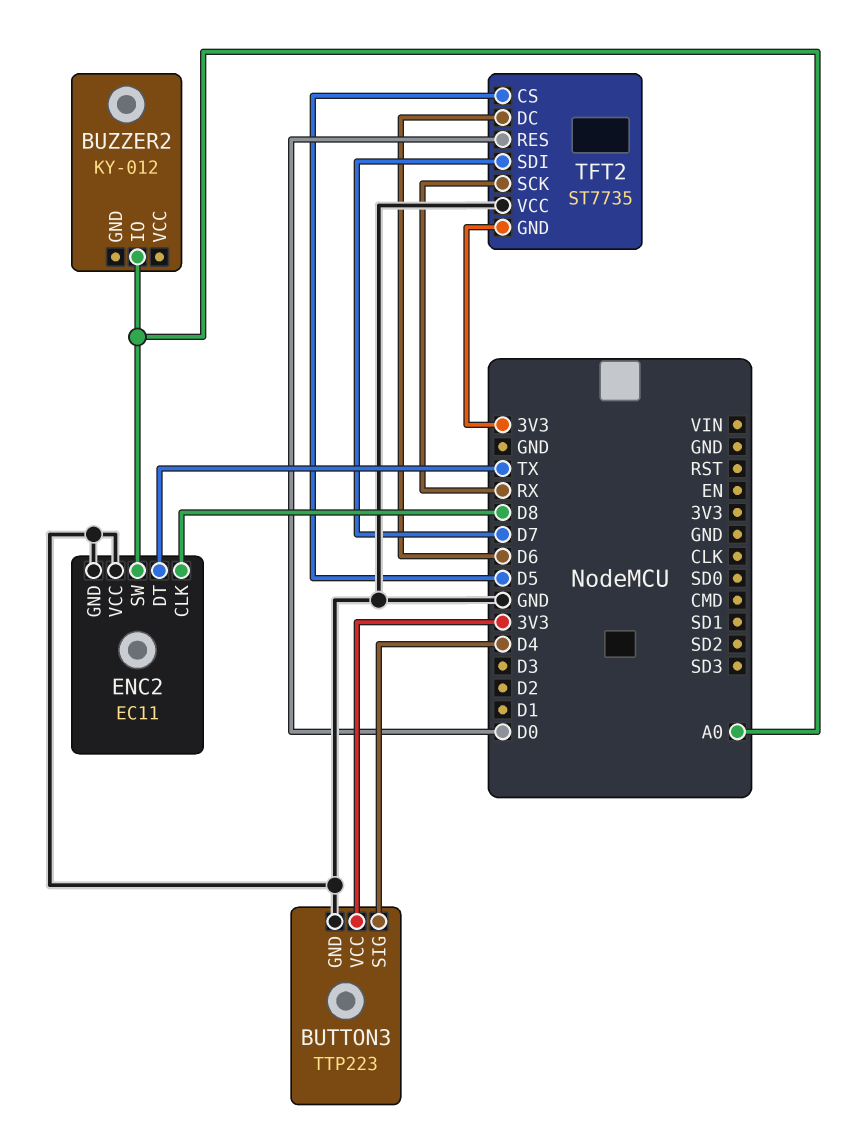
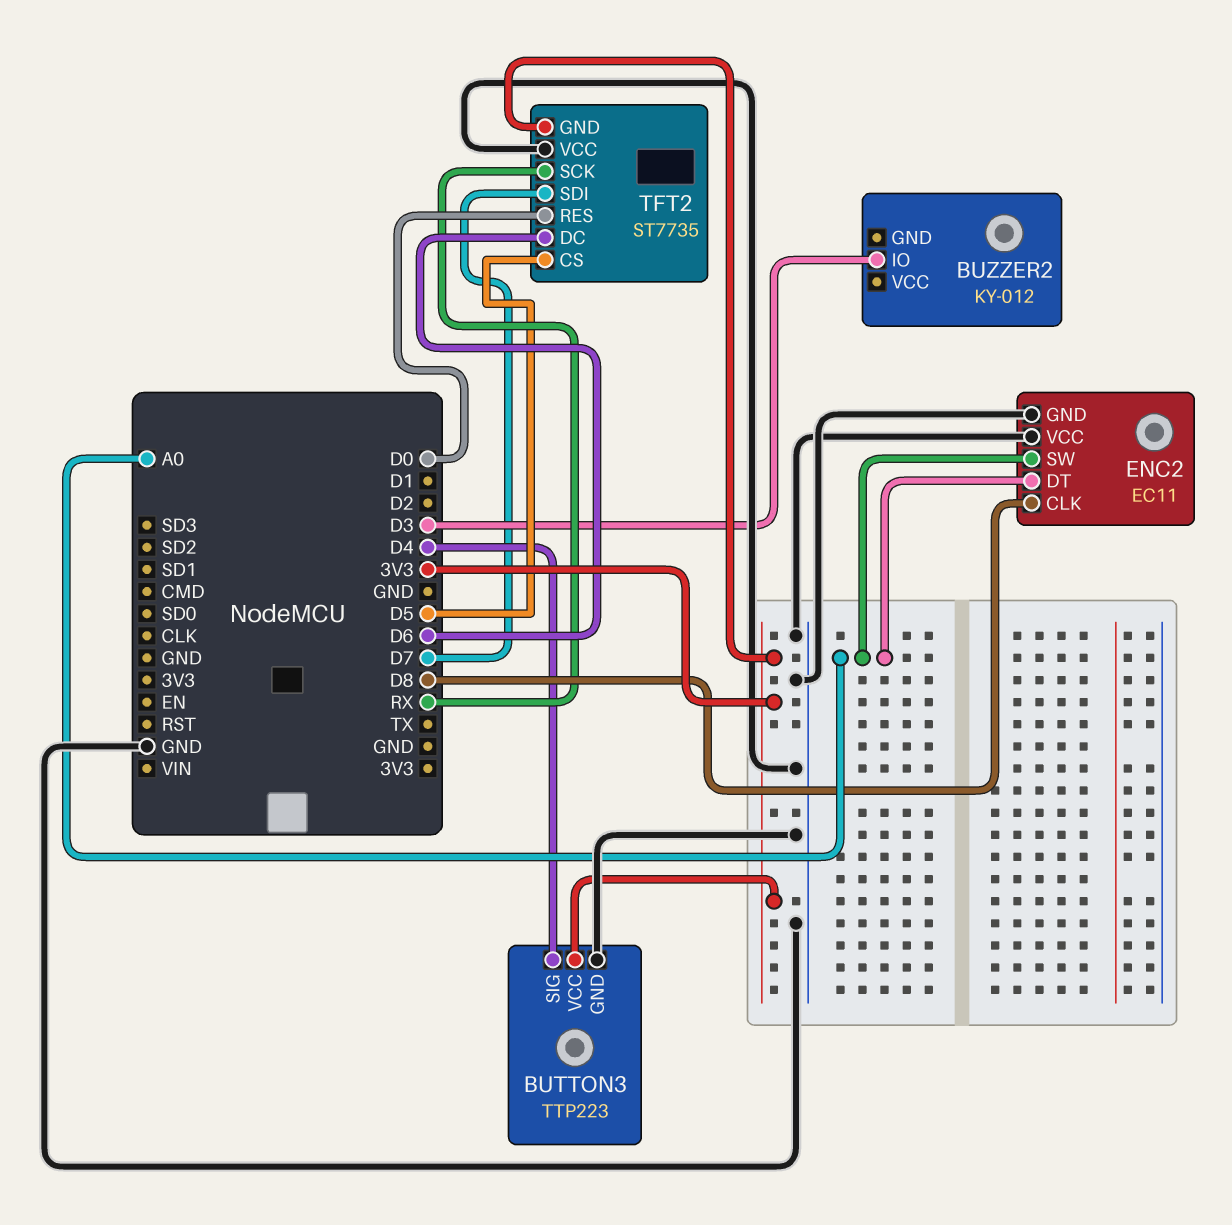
BUZZER2 pin IO: A0 -> D3
ENC2 pin DT: TX -> A0

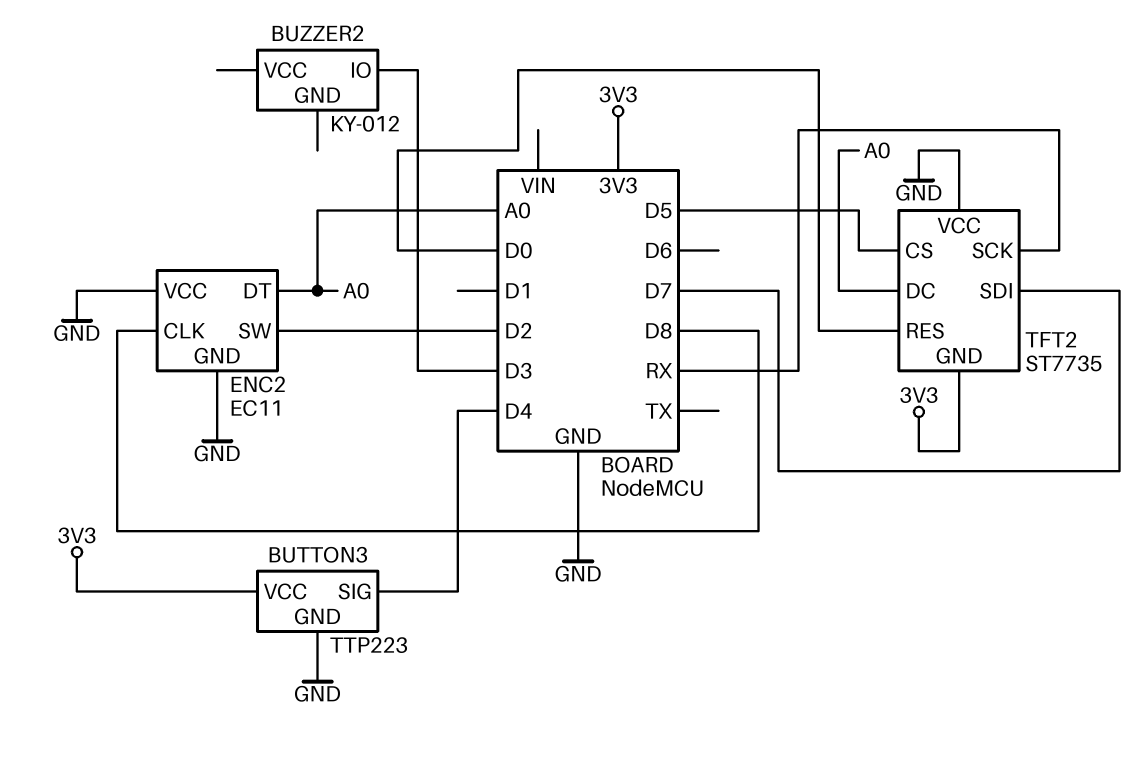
ENC2 pin SW: A0 -> D2
TFT2 pin DC: D6 -> A0

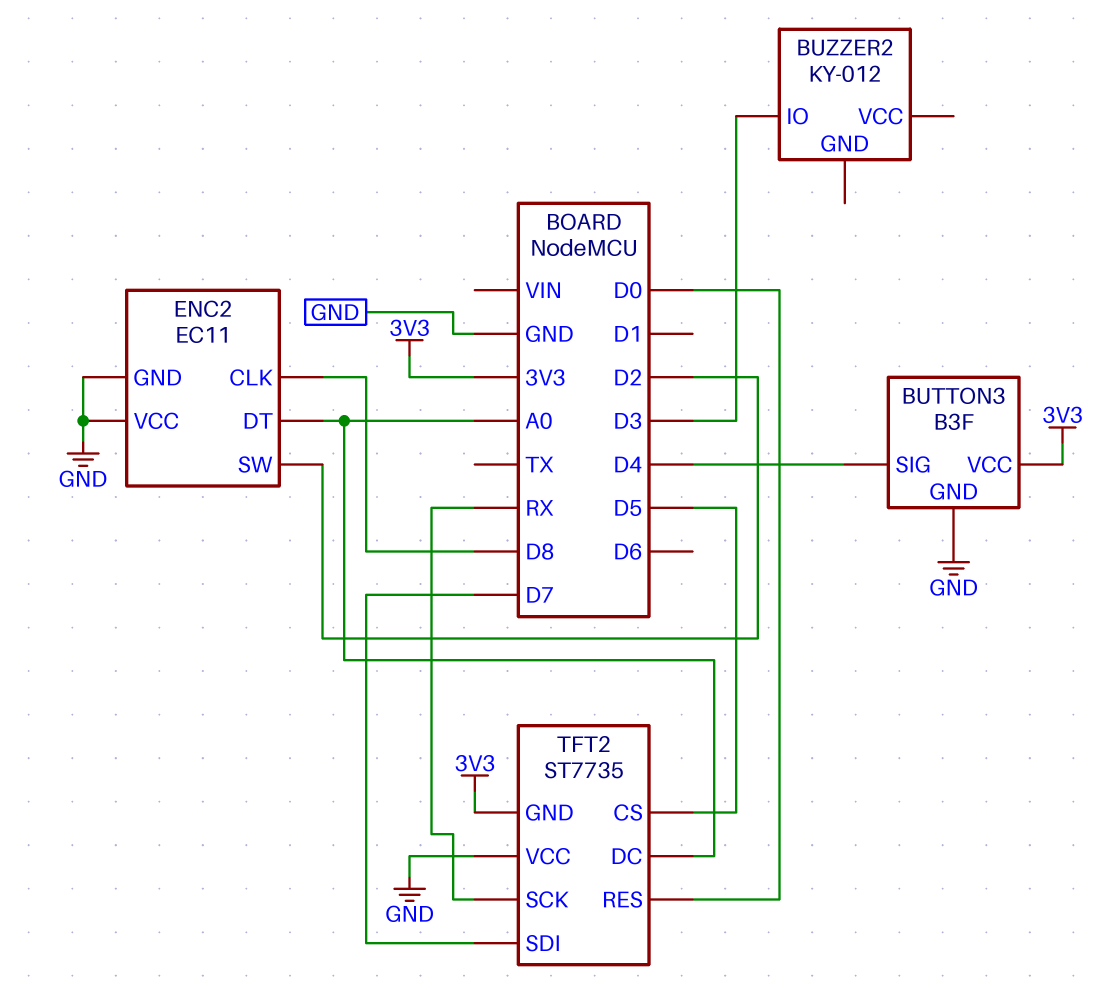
BUTTON3: TTP223 -> B3F

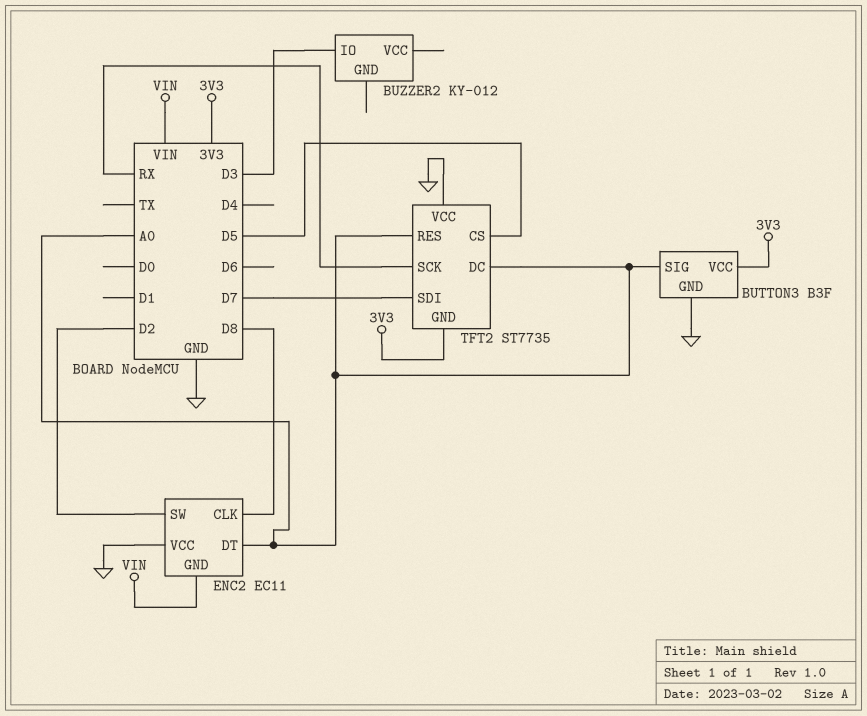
BUTTON3 pin SIG: D4 -> A0
ENC2 pin GND: GND -> VIN
TFT2 pin RES: D0 -> A0

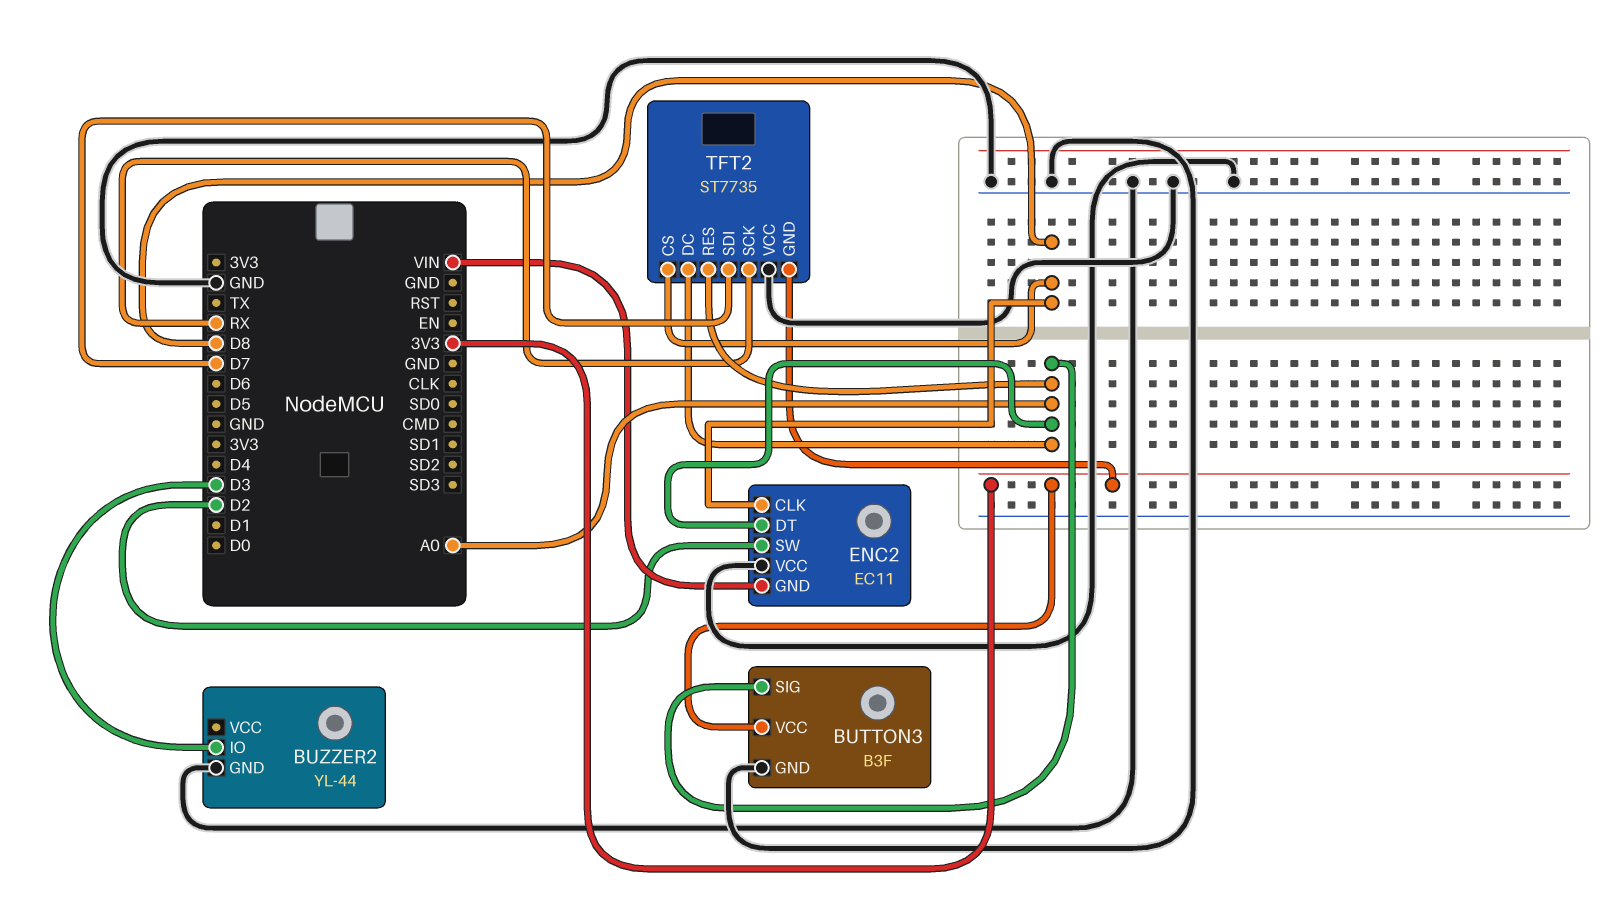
BUZZER2: KY-012 -> YL-44
BUZZER2 pin GND: none -> GND
TFT2 pin CS: D5 -> D8

